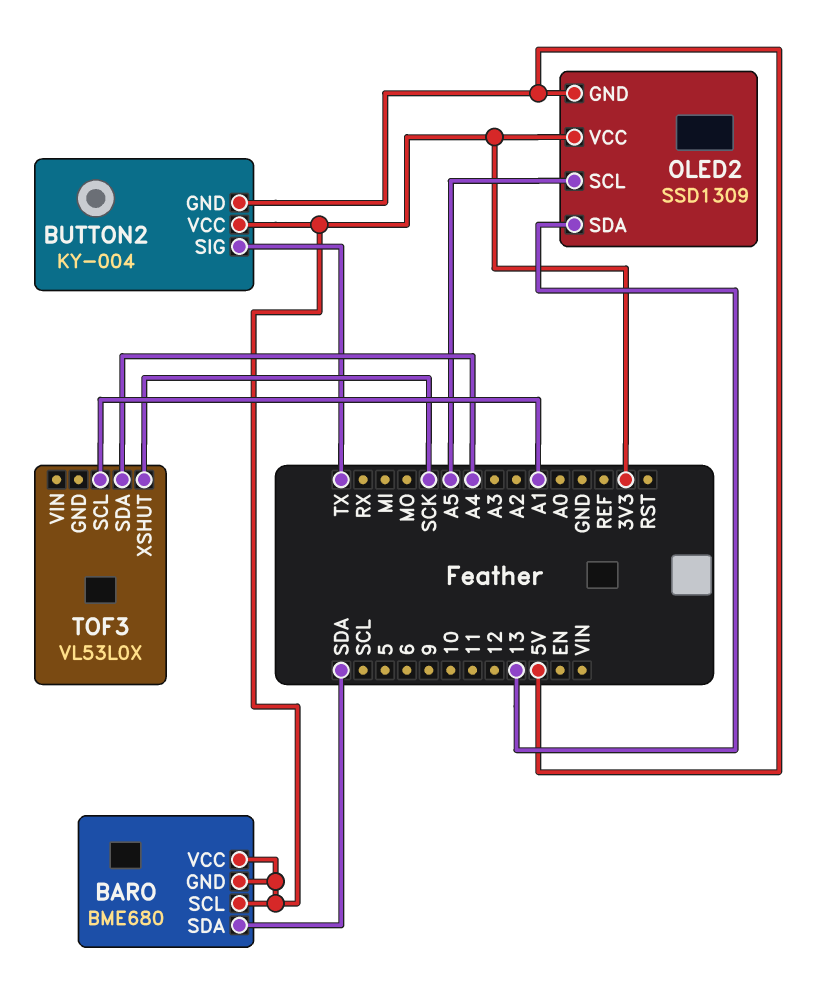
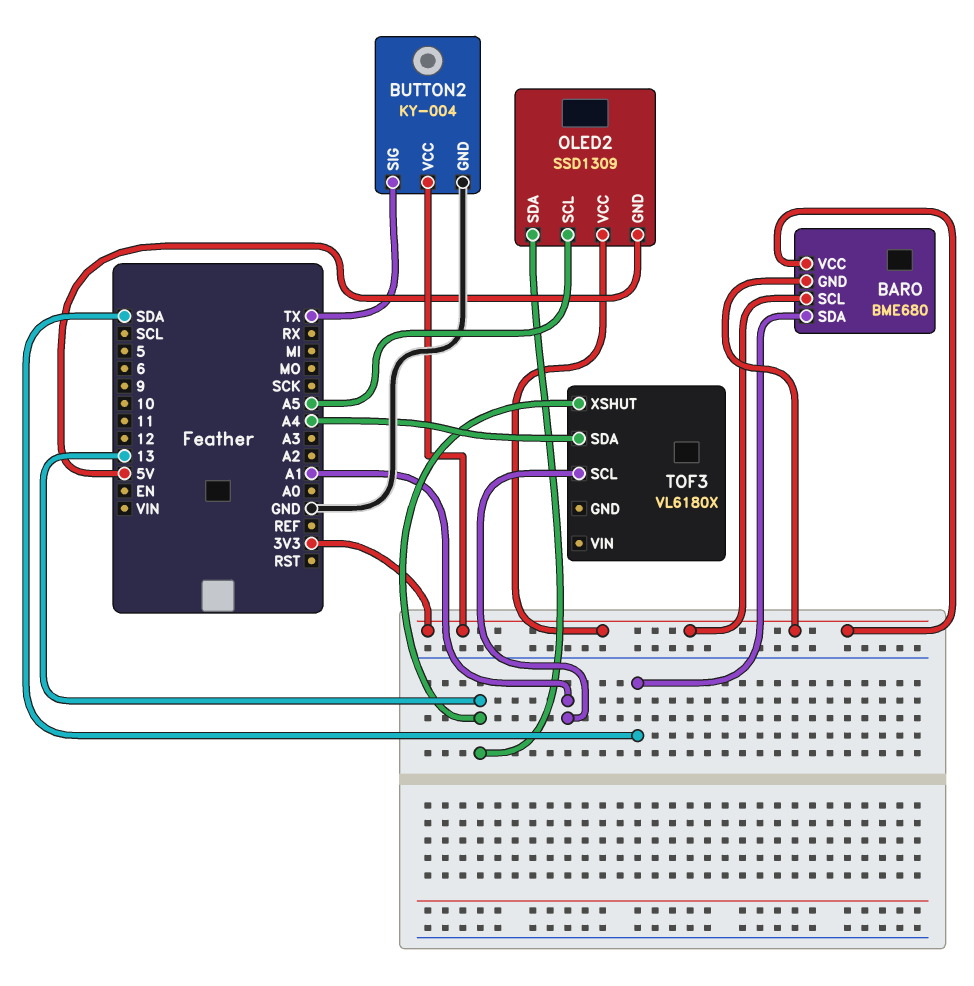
BUTTON2 pin GND: 5V -> GND
TOF3: VL53L0X -> VL6180X
TOF3 pin XSHUT: SCK -> 13

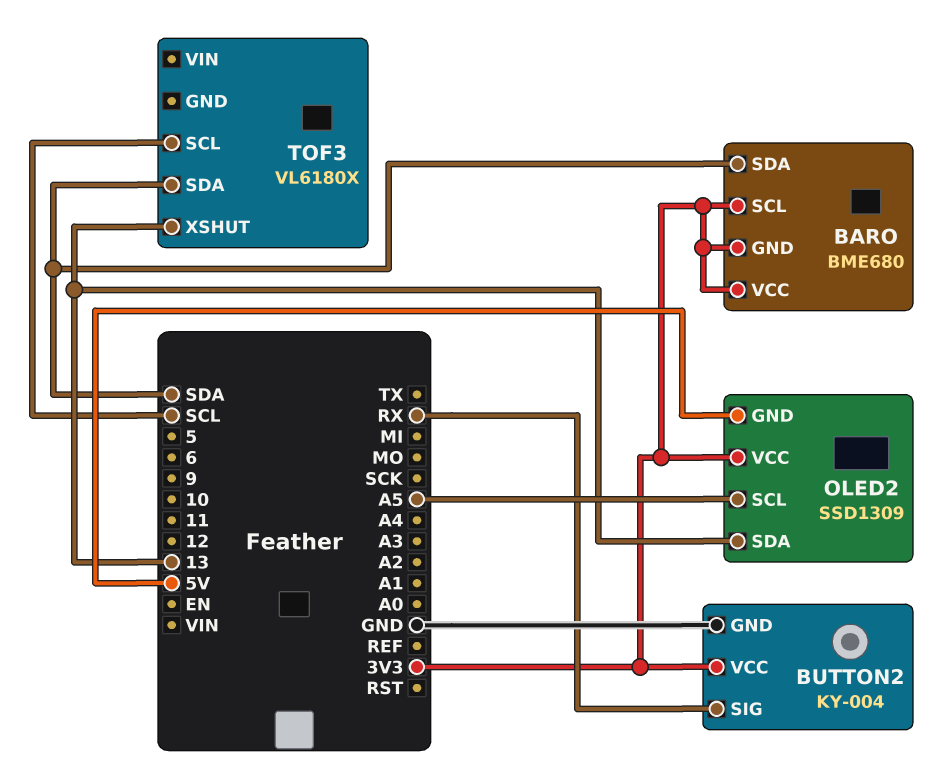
BUTTON2 pin SIG: TX -> RX
TOF3 pin SCL: A1 -> SCL
TOF3 pin SDA: A4 -> SDA

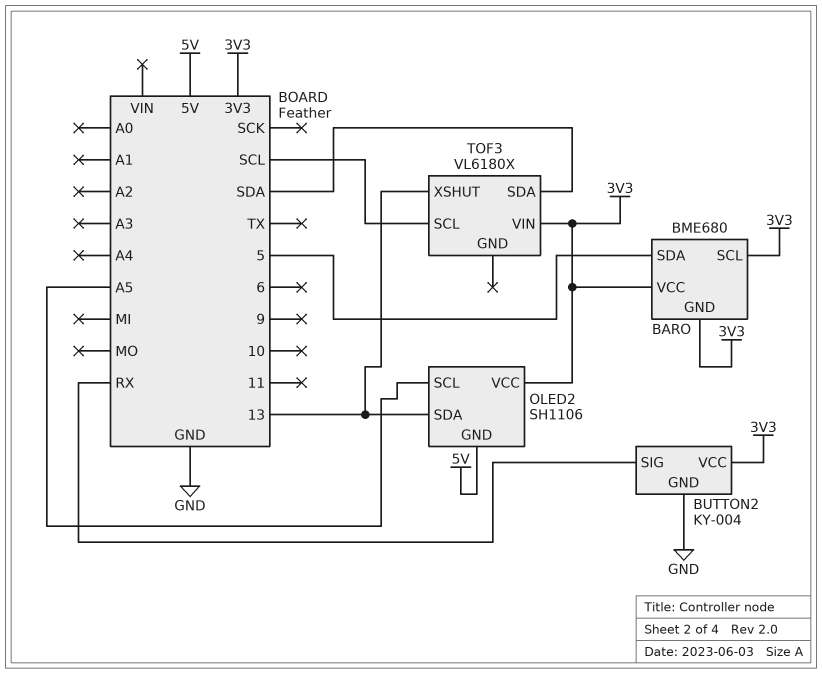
BARO pin SDA: SDA -> 5
OLED2: SSD1309 -> SH1106
TOF3 pin VIN: none -> 3V3

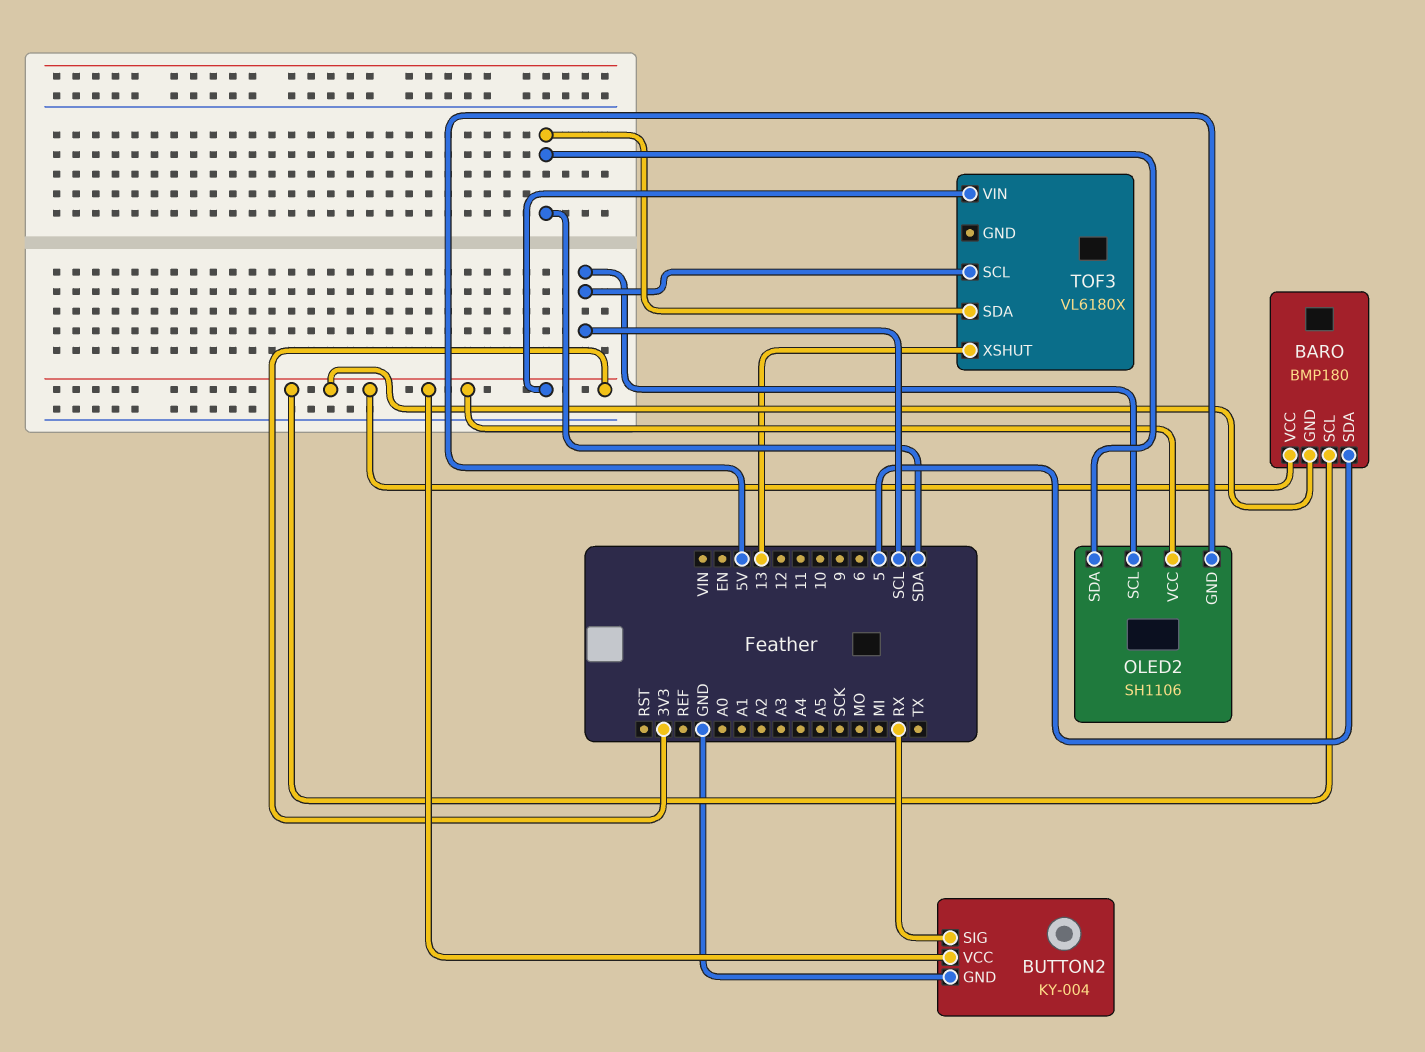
BARO: BME680 -> BMP180
OLED2 pin SCL: A5 -> SCL
OLED2 pin SDA: 13 -> SDA

